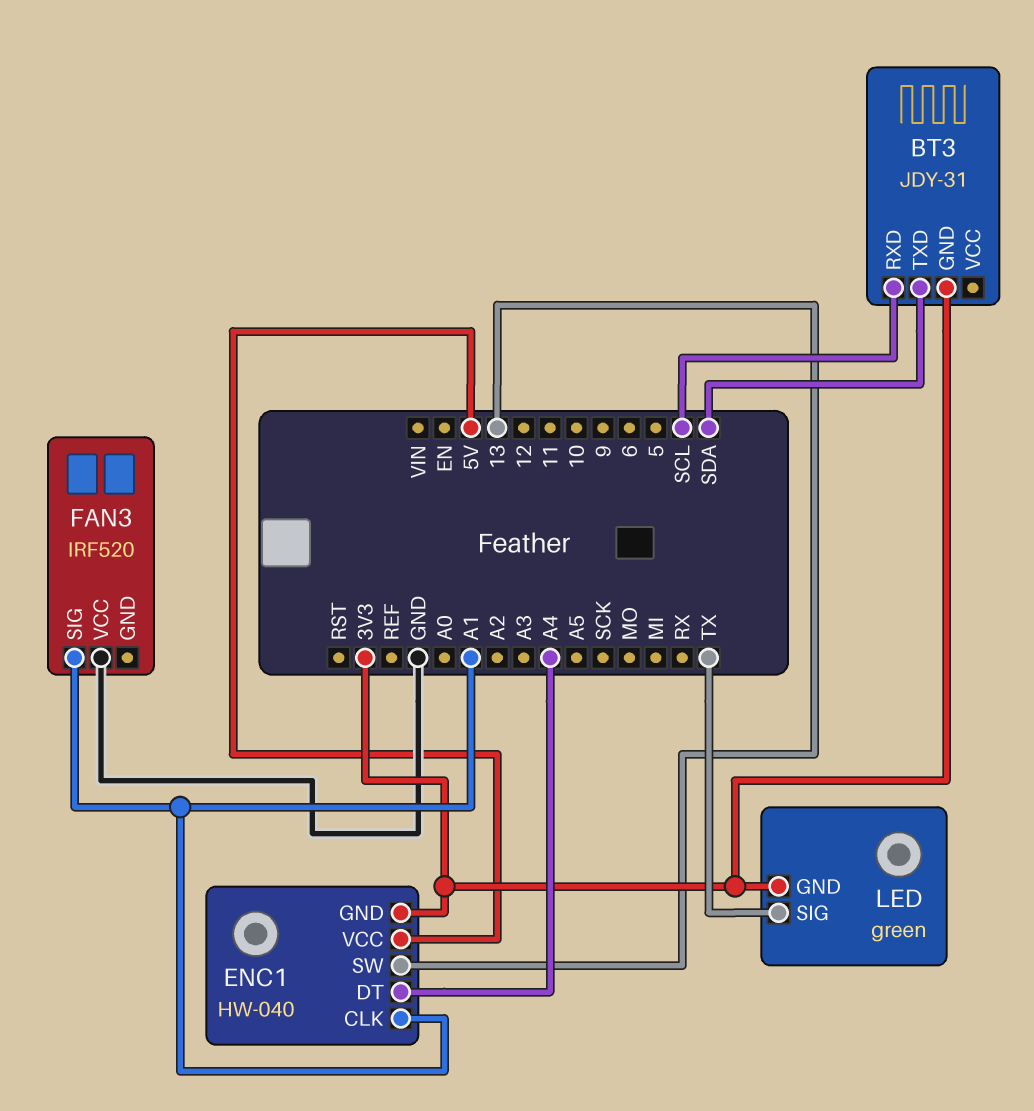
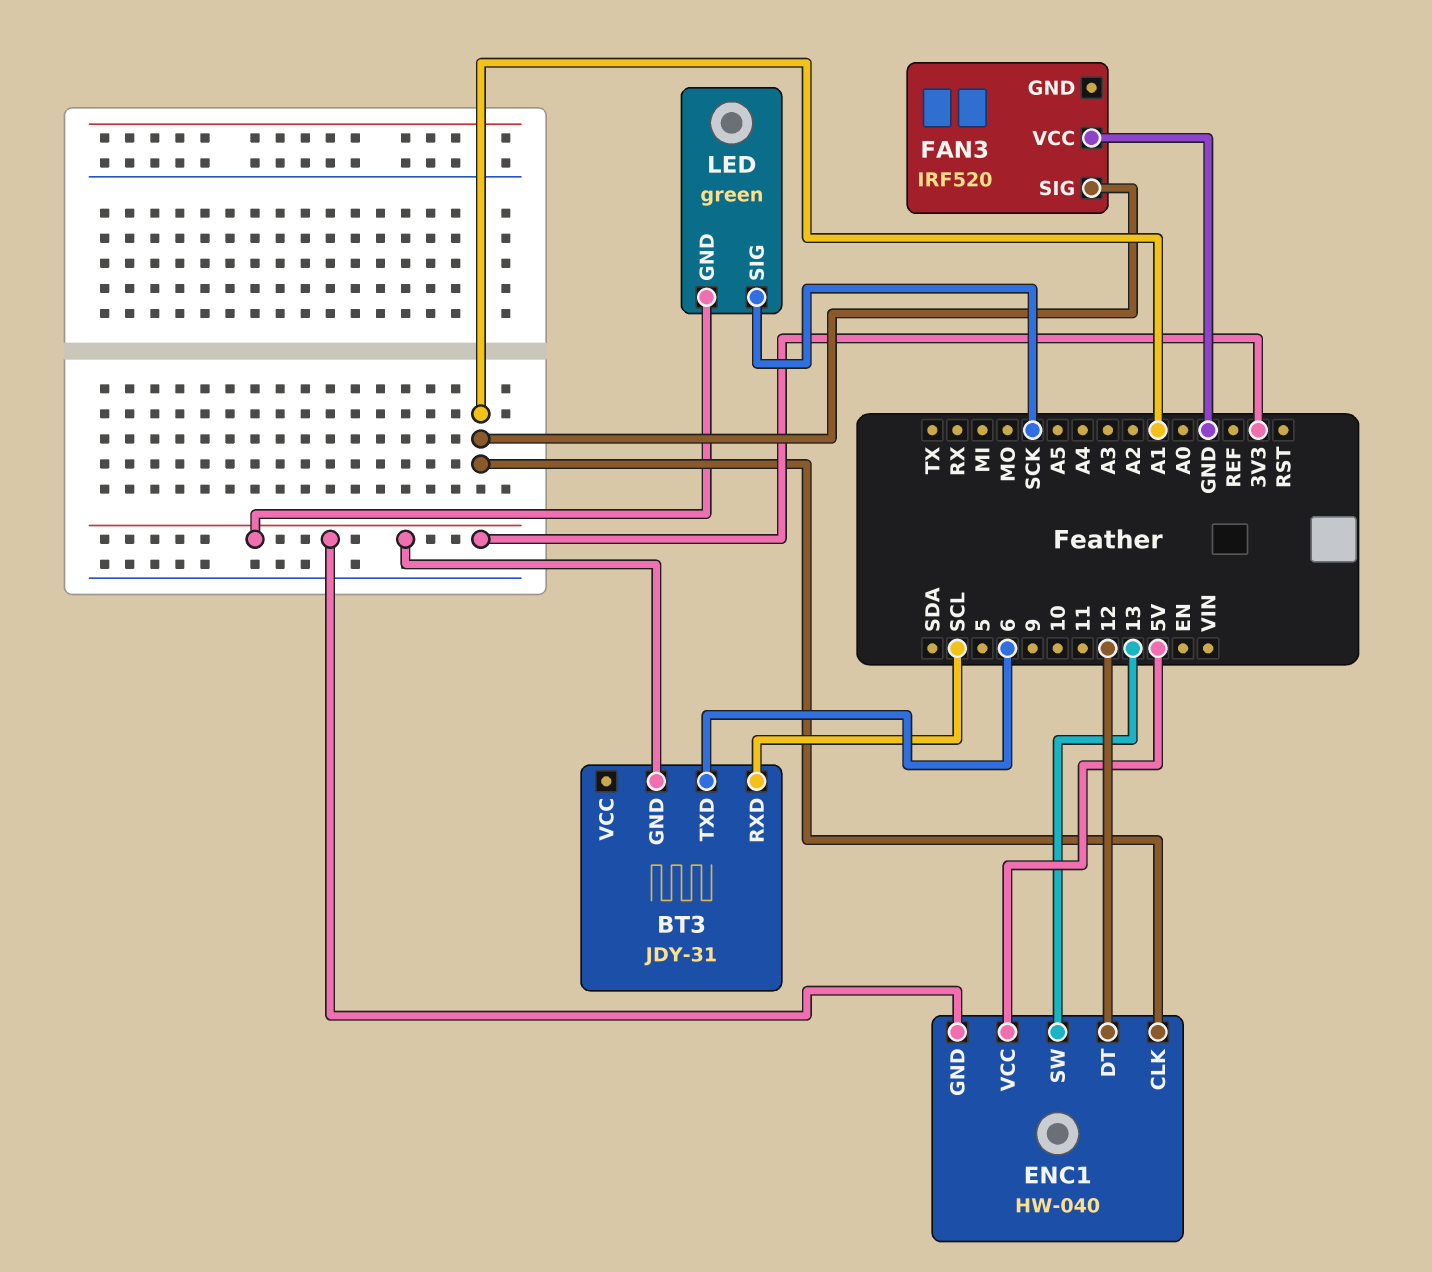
BT3 pin TXD: SDA -> 6
ENC1 pin DT: A4 -> 12
LED pin SIG: TX -> SCK

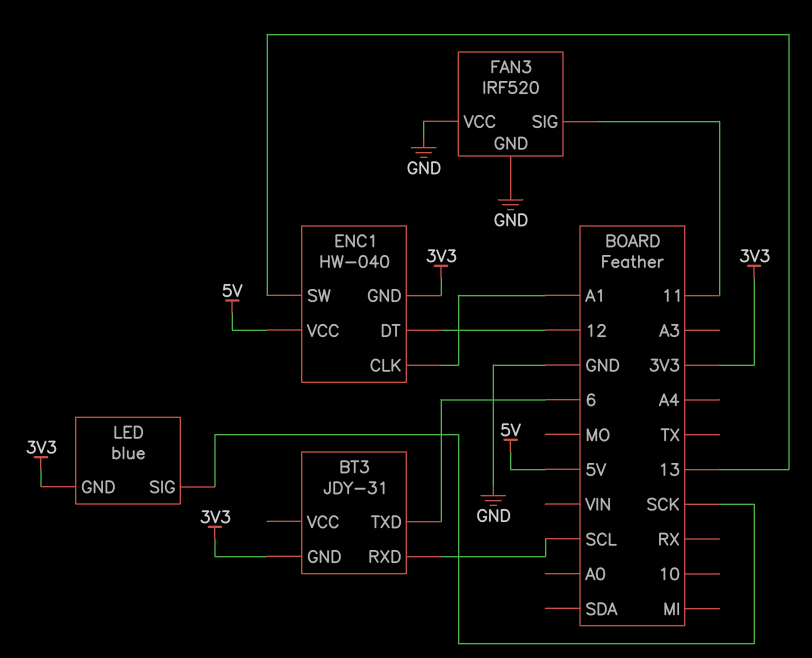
FAN3 pin GND: none -> GND
FAN3 pin SIG: A1 -> 11
LED: green -> blue

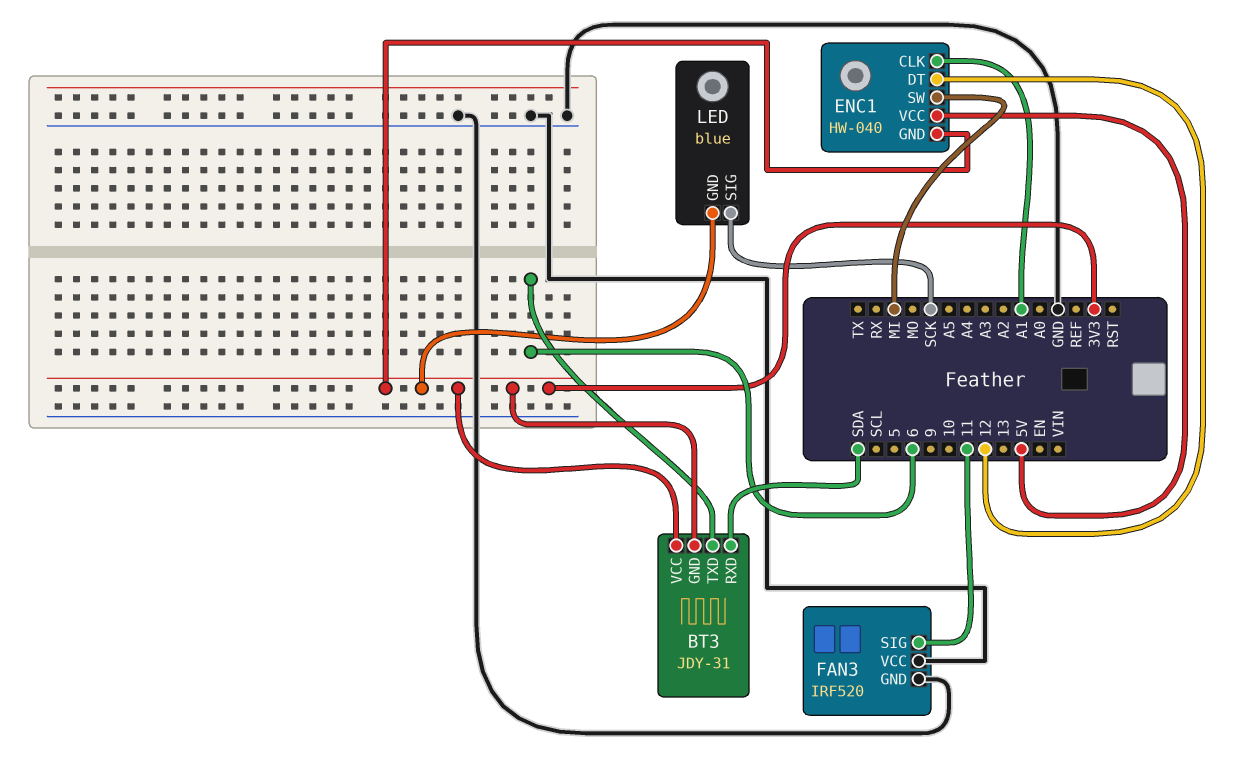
BT3 pin RXD: SCL -> SDA
BT3 pin VCC: none -> 3V3
ENC1 pin SW: 13 -> MI

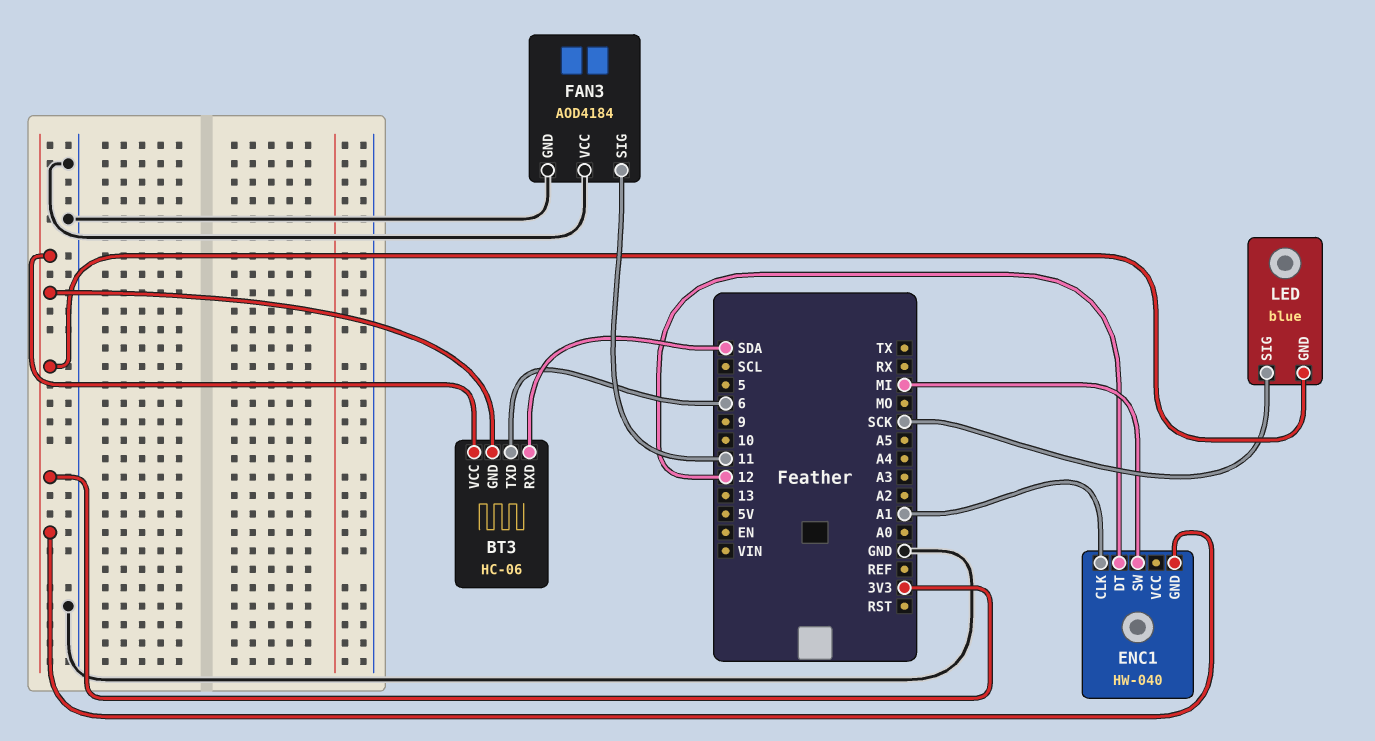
BT3: JDY-31 -> HC-06
ENC1 pin VCC: 5V -> none
FAN3: IRF520 -> AOD4184

